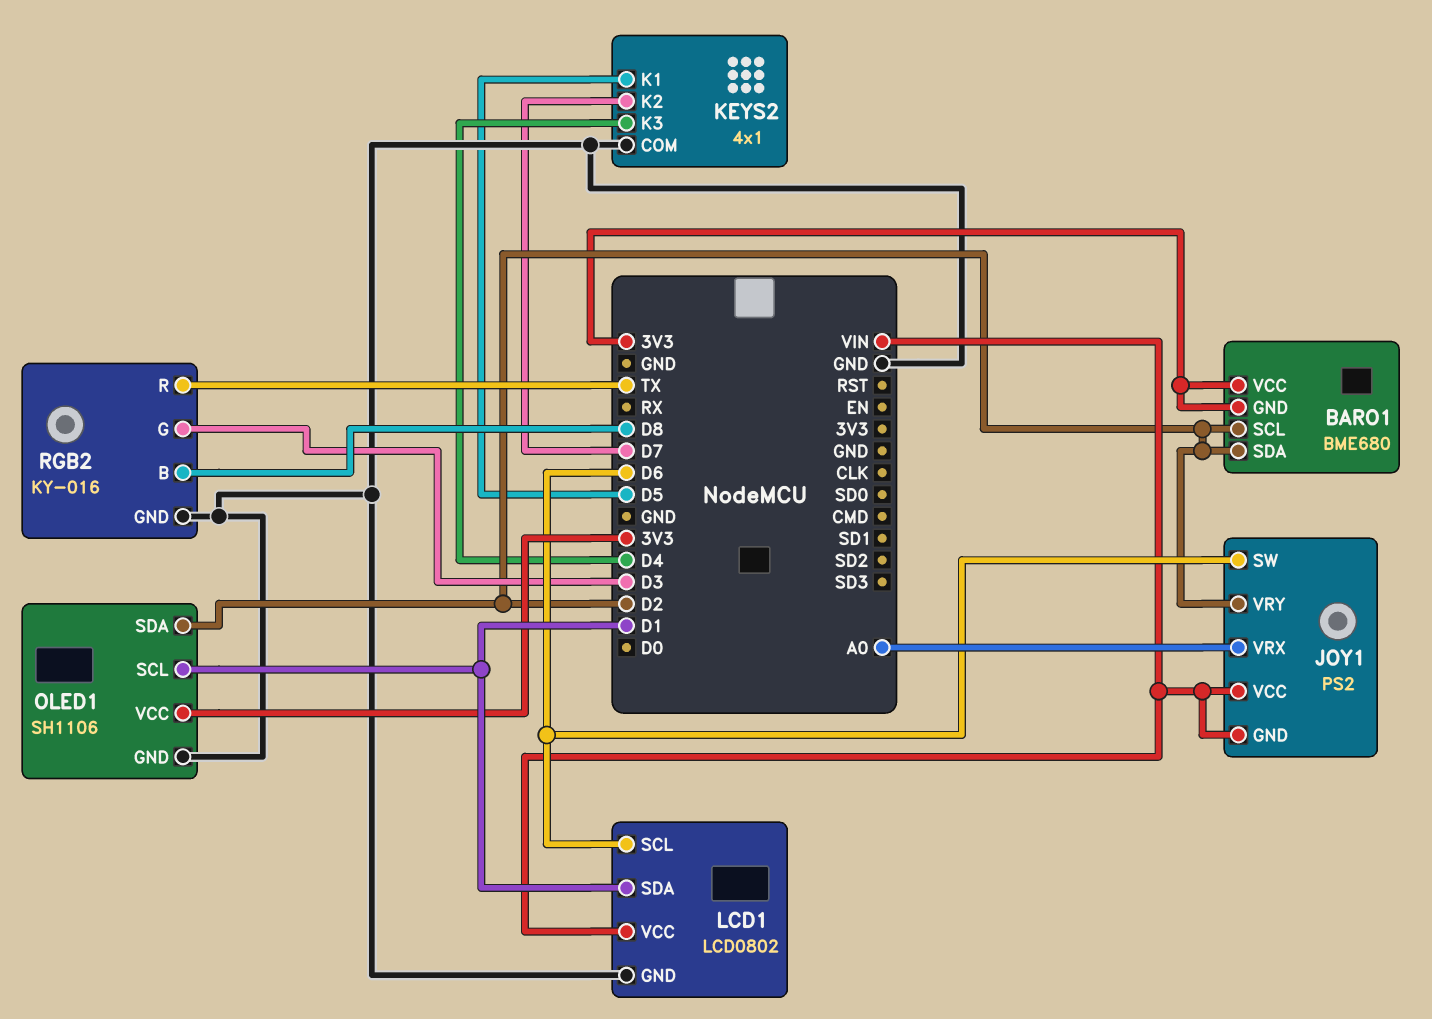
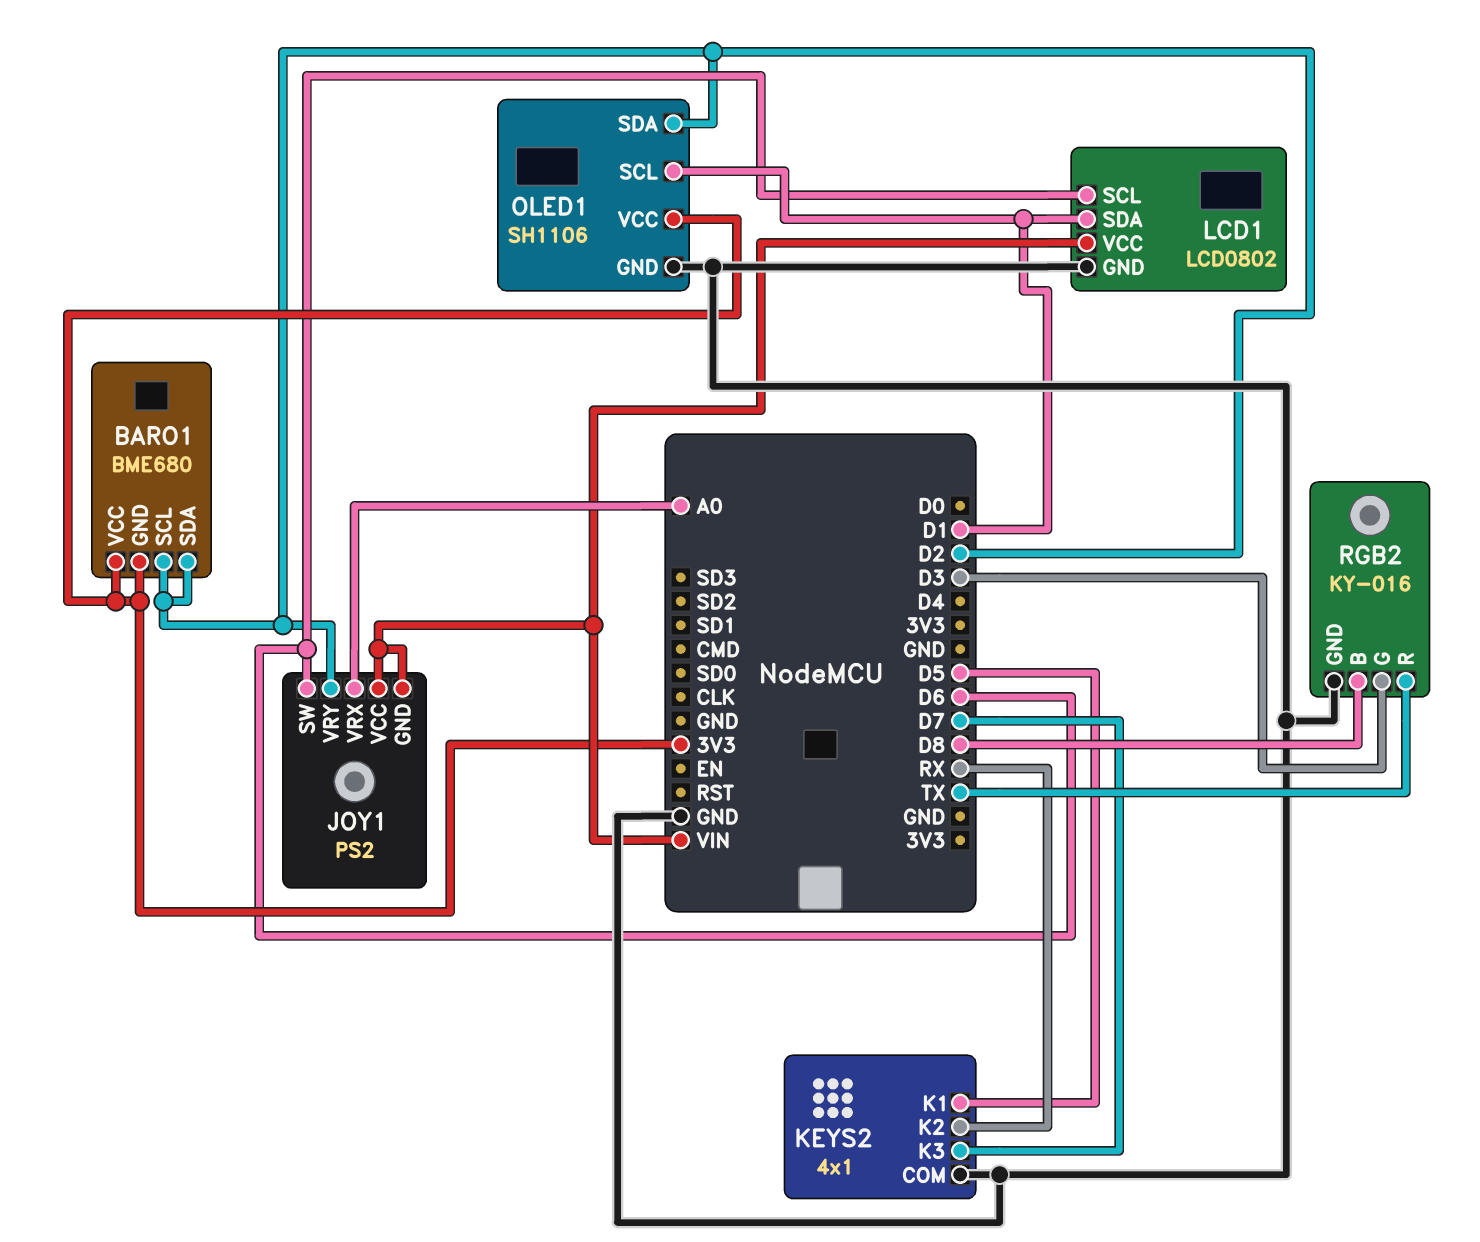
KEYS2 pin K2: D7 -> RX
KEYS2 pin K3: D4 -> D7

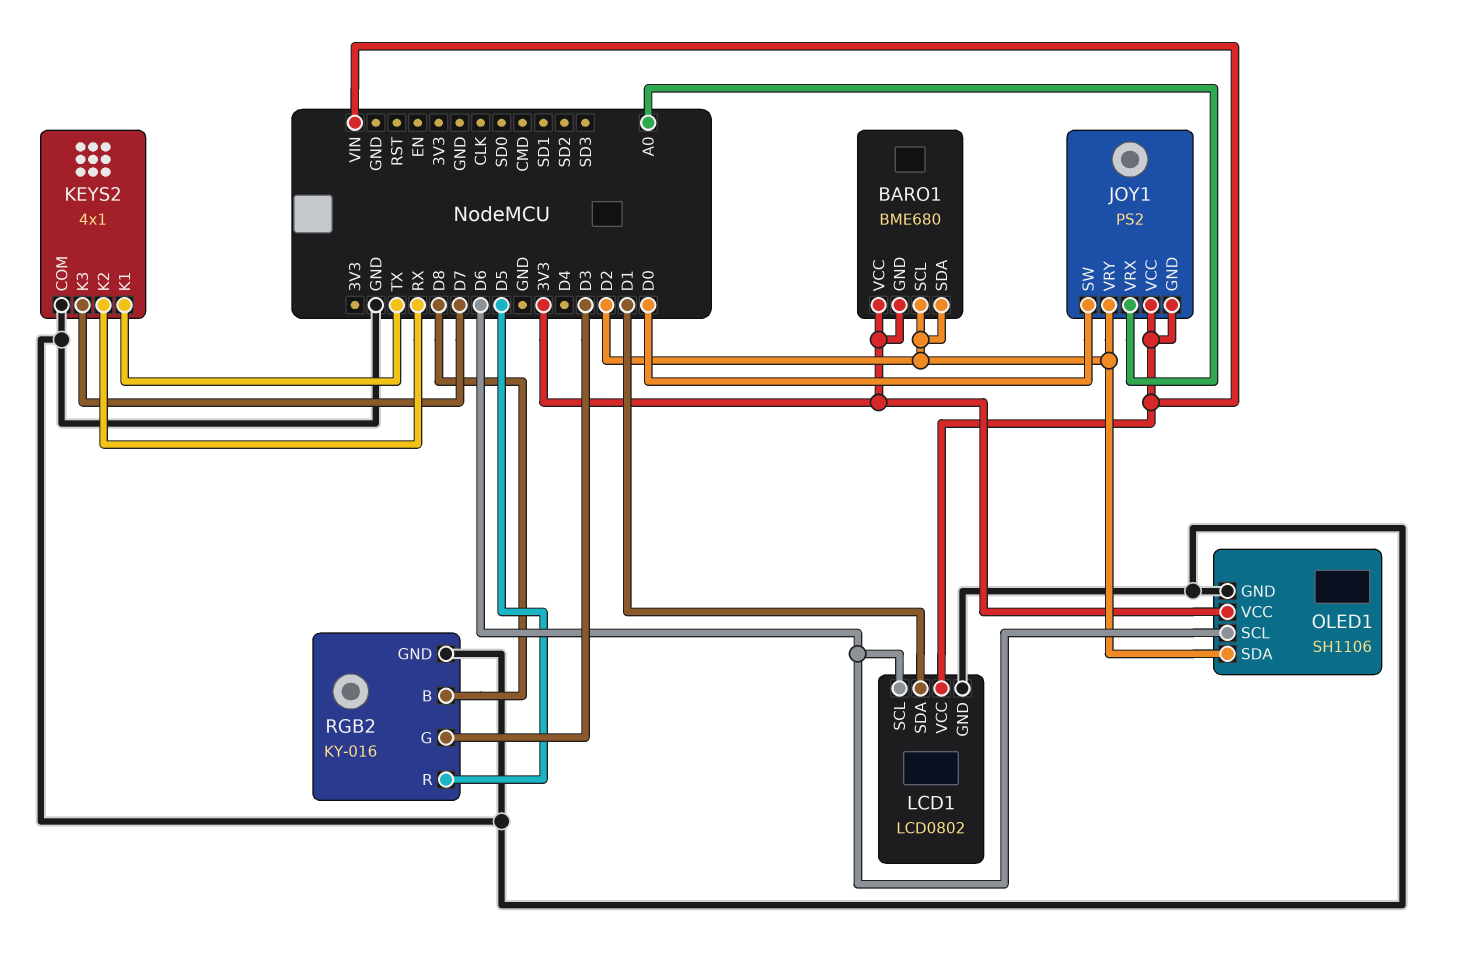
JOY1 pin SW: D6 -> D0
KEYS2 pin K1: D5 -> TX
OLED1 pin SCL: D1 -> D6
RGB2 pin R: TX -> D5

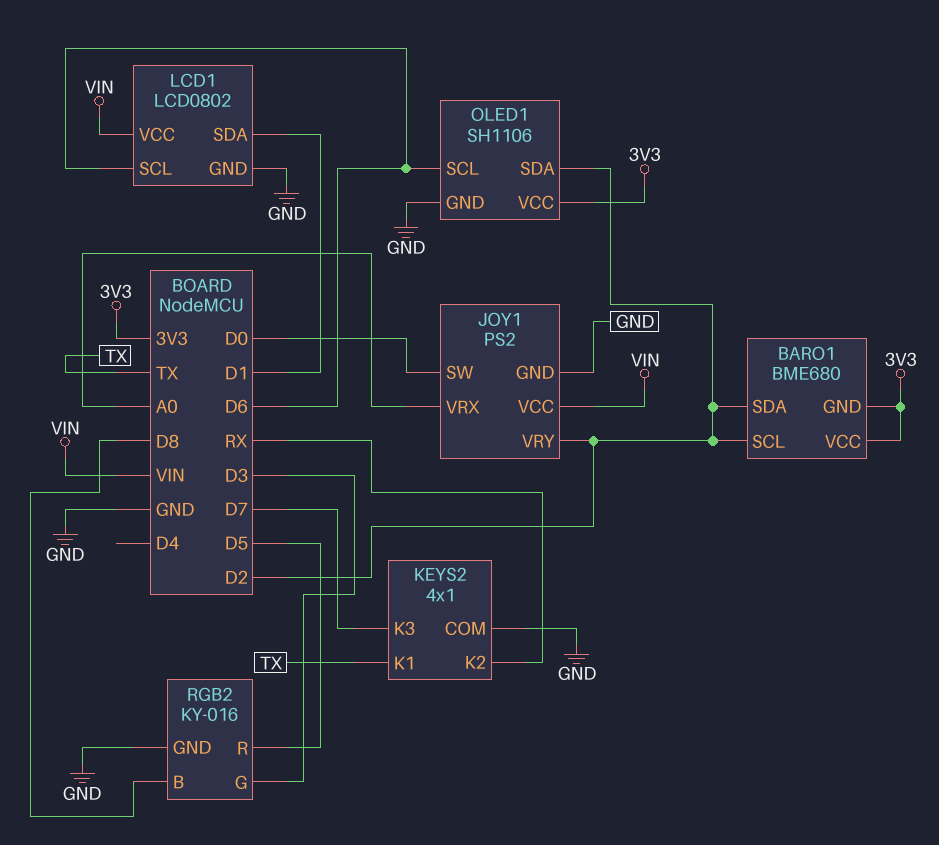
JOY1 pin GND: VIN -> GND

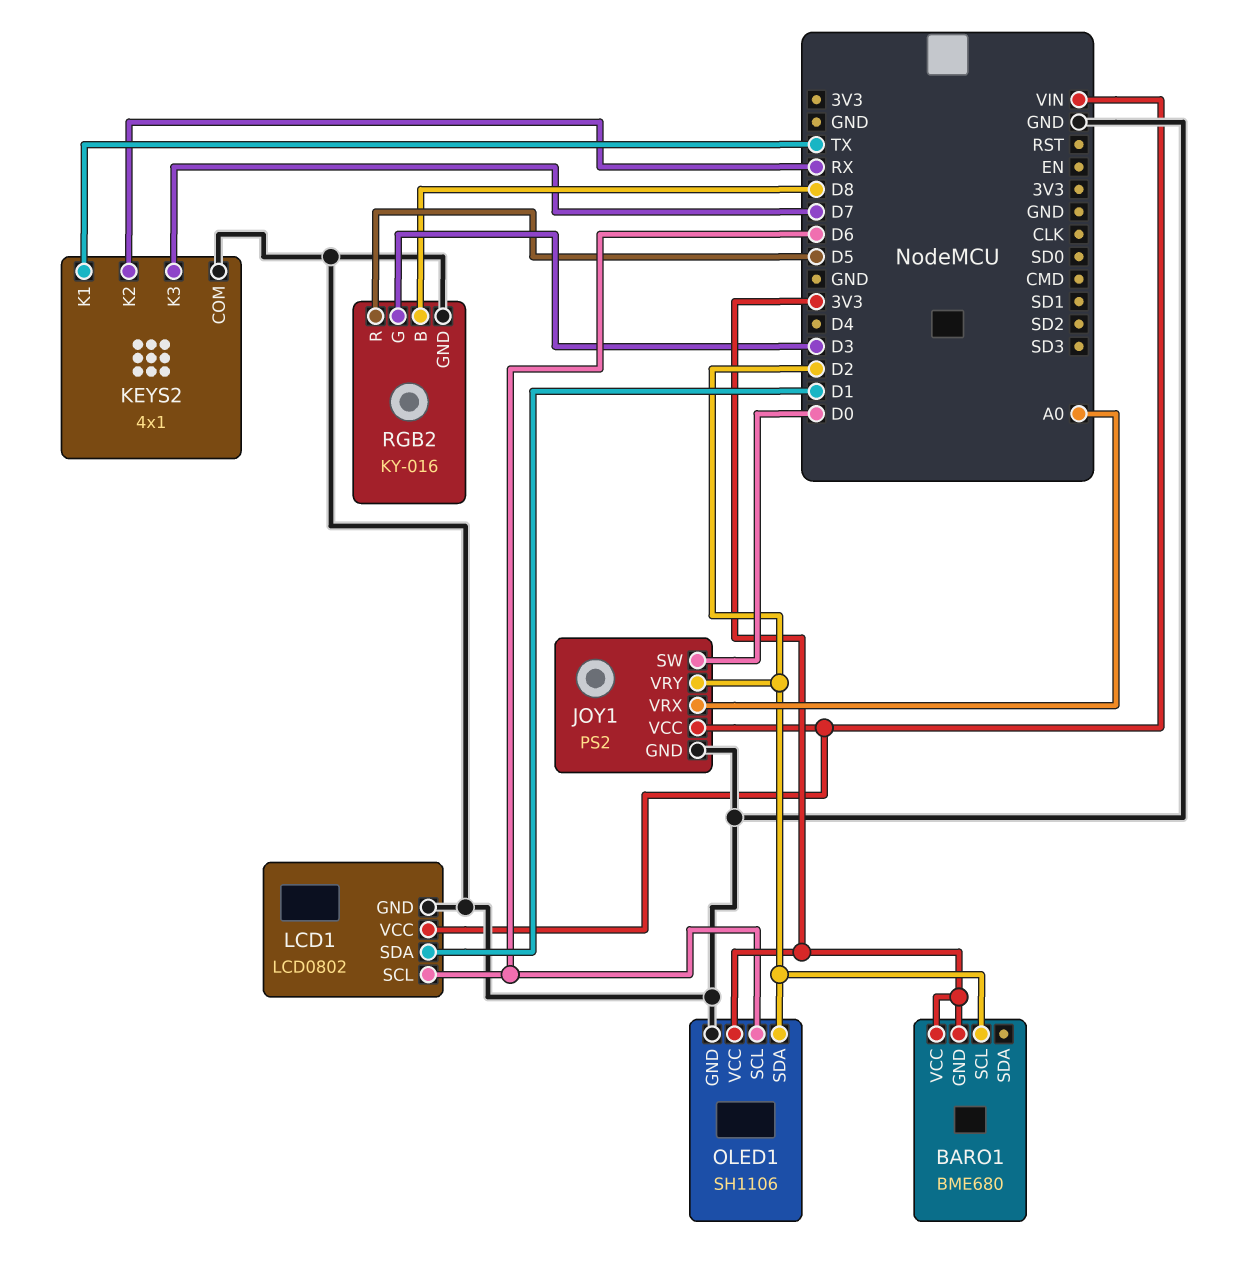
BARO1 pin SDA: D2 -> none

